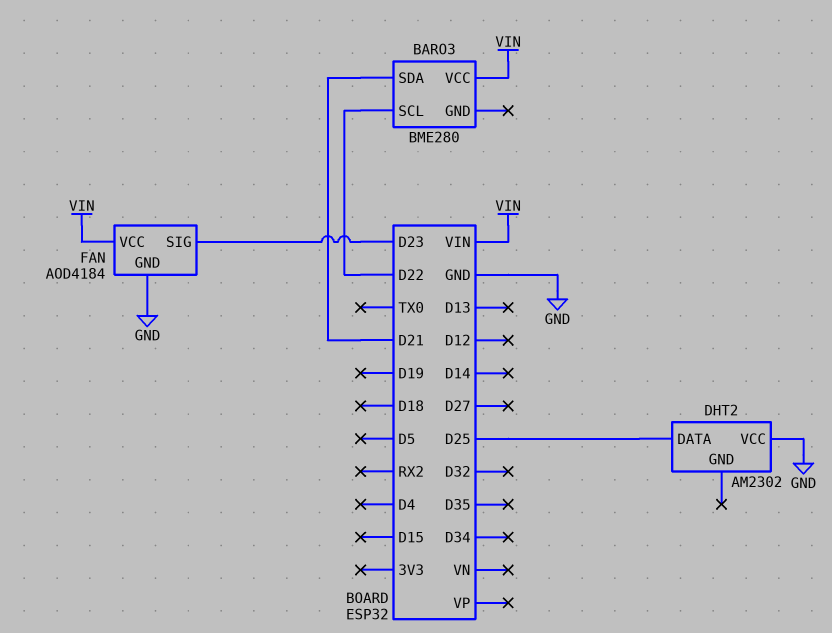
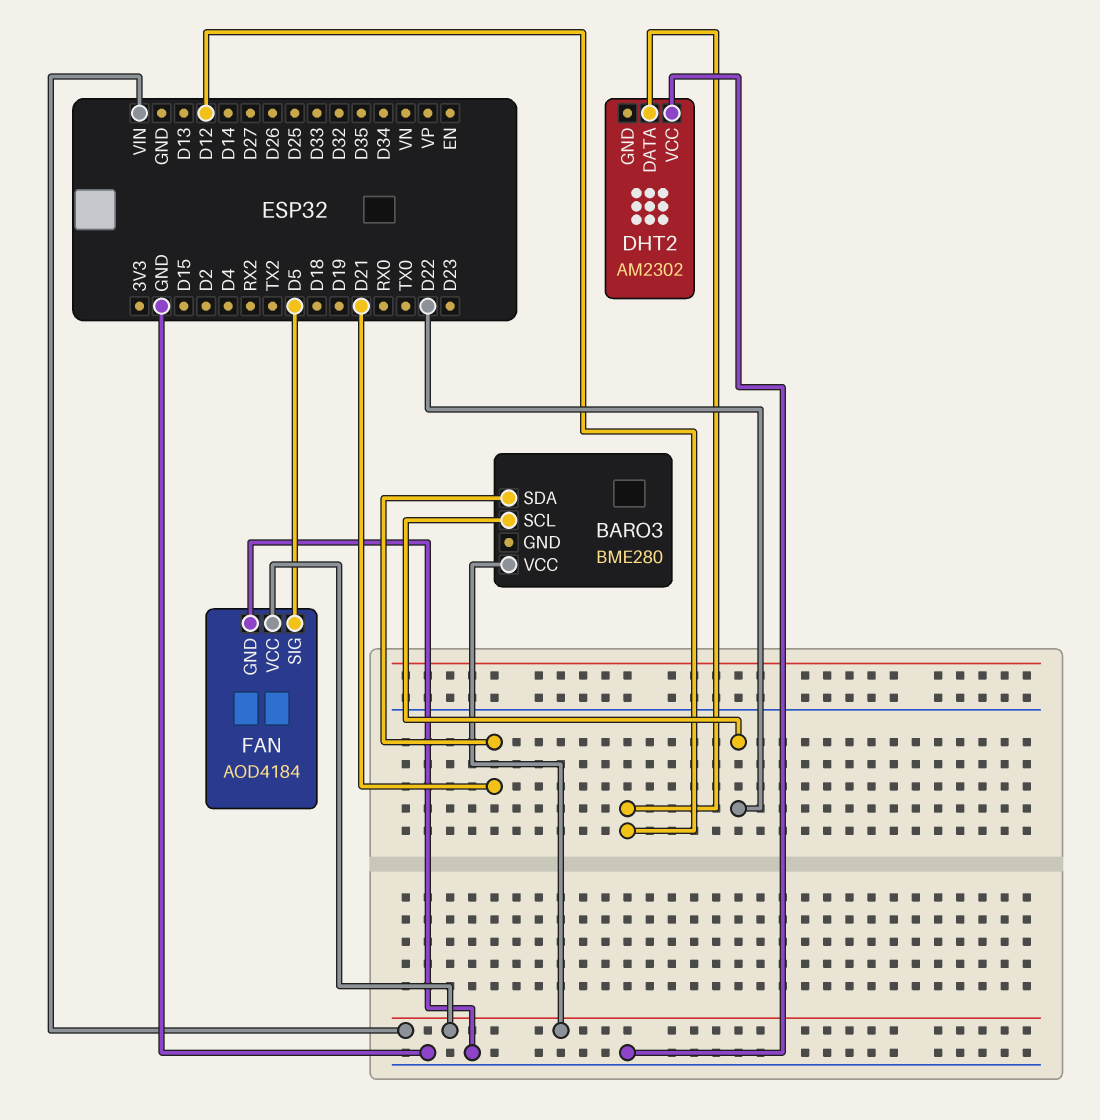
DHT2 pin DATA: D25 -> D12
FAN pin SIG: D23 -> D5

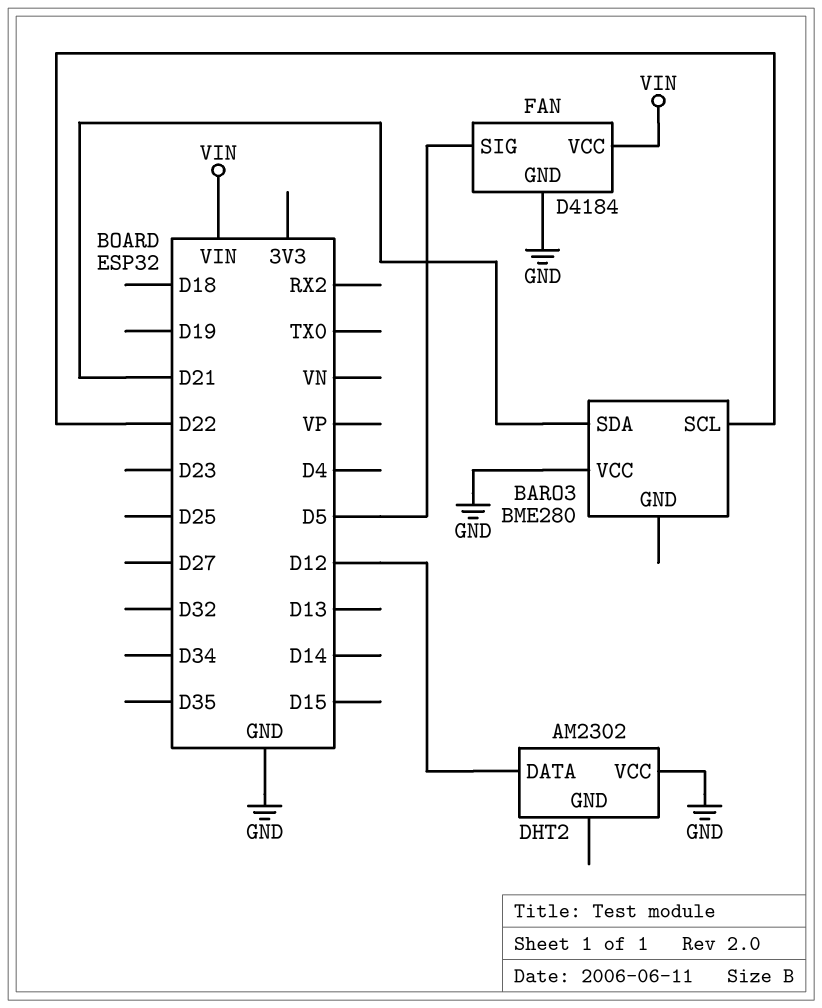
BARO3 pin VCC: VIN -> GND
FAN: AOD4184 -> D4184

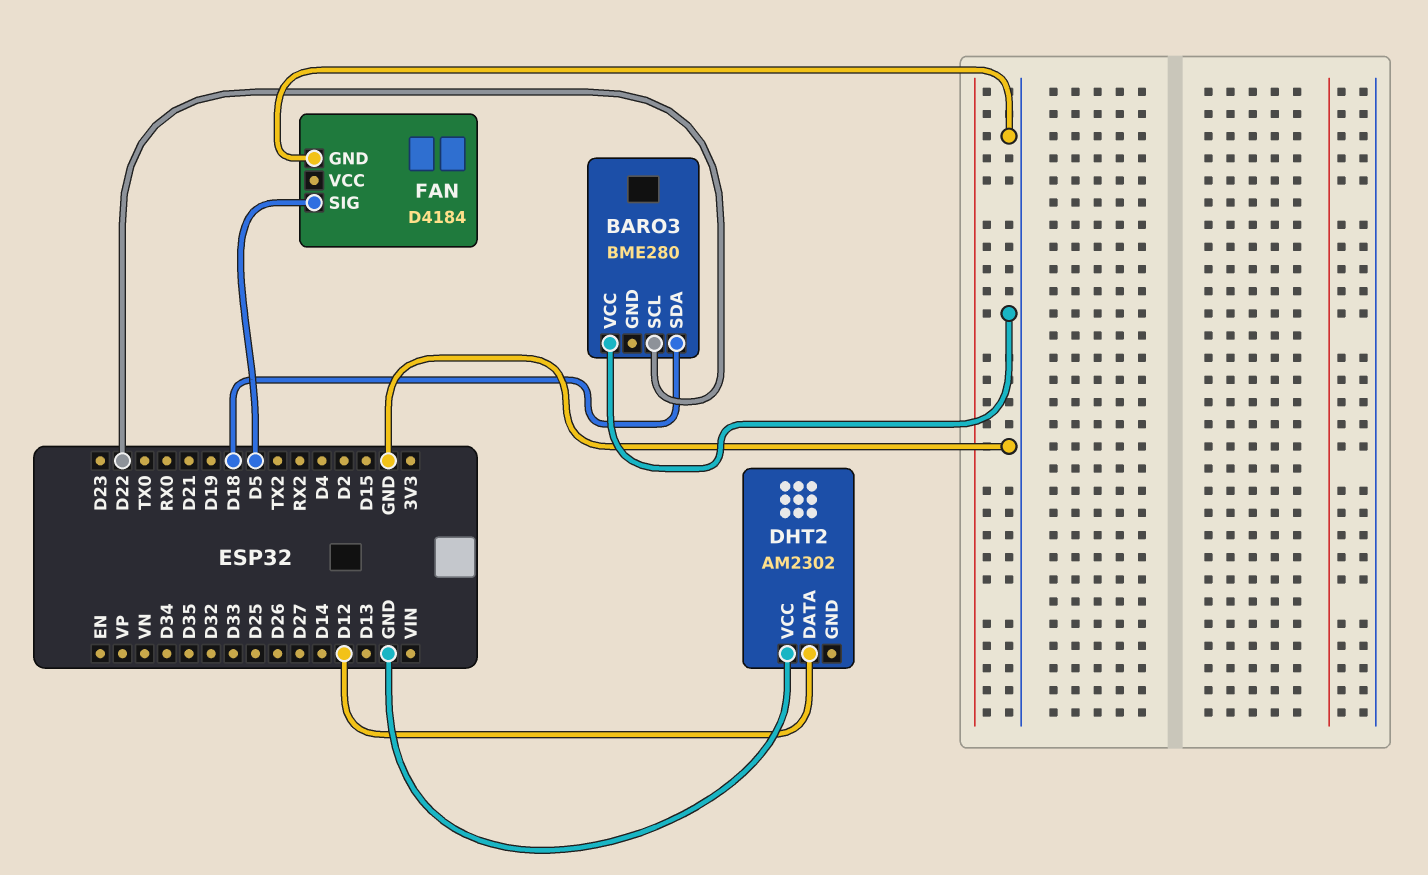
BARO3 pin SDA: D21 -> D18
FAN pin VCC: VIN -> none

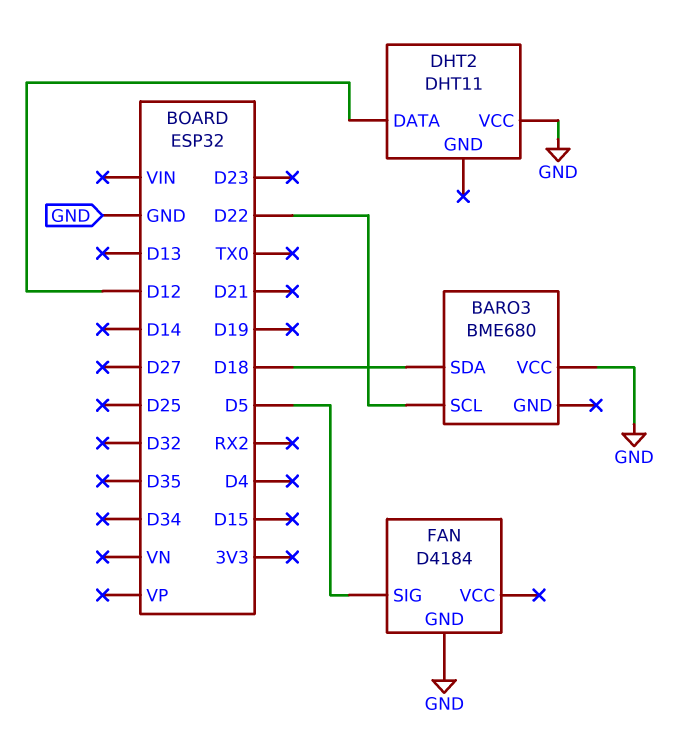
BARO3: BME280 -> BME680
DHT2: AM2302 -> DHT11

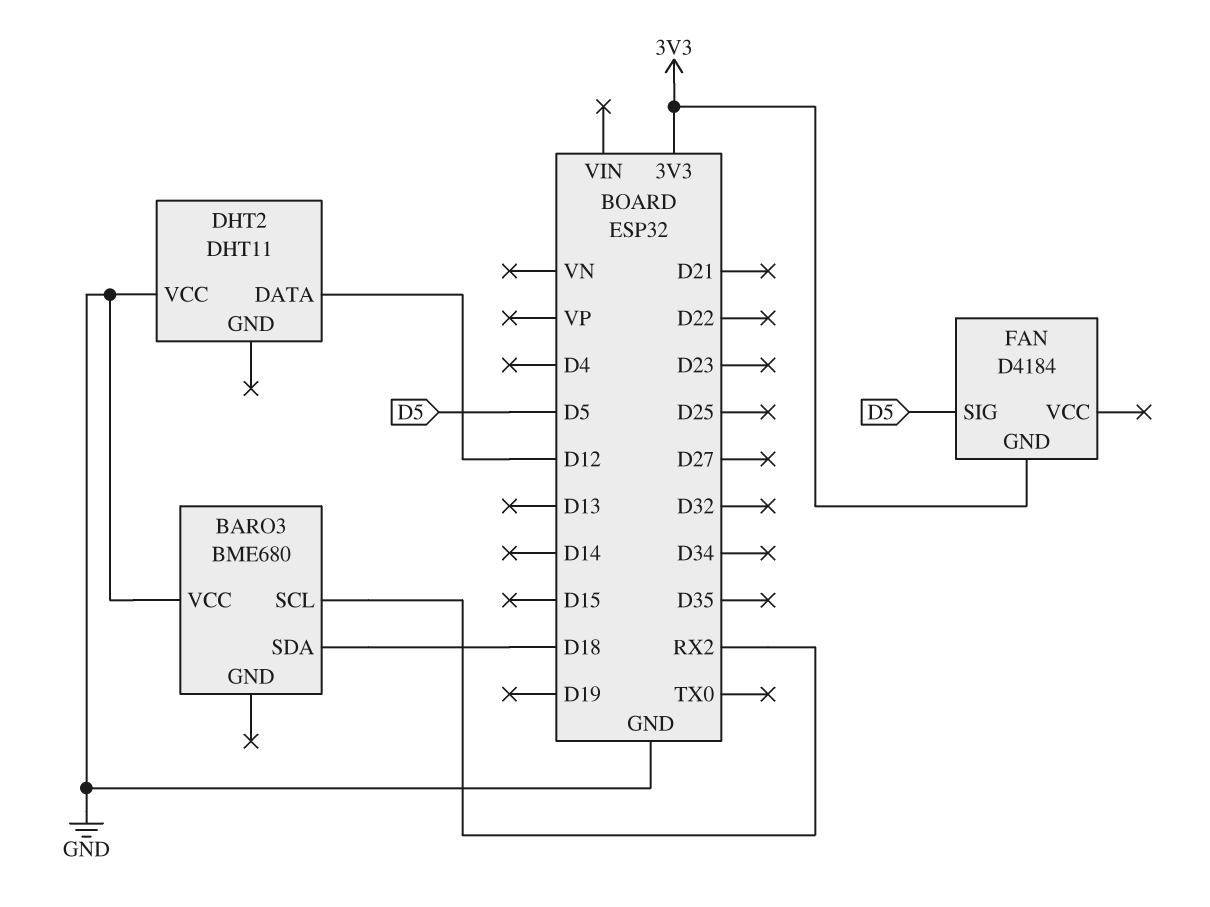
BARO3 pin SCL: D22 -> RX2
FAN pin GND: GND -> 3V3

